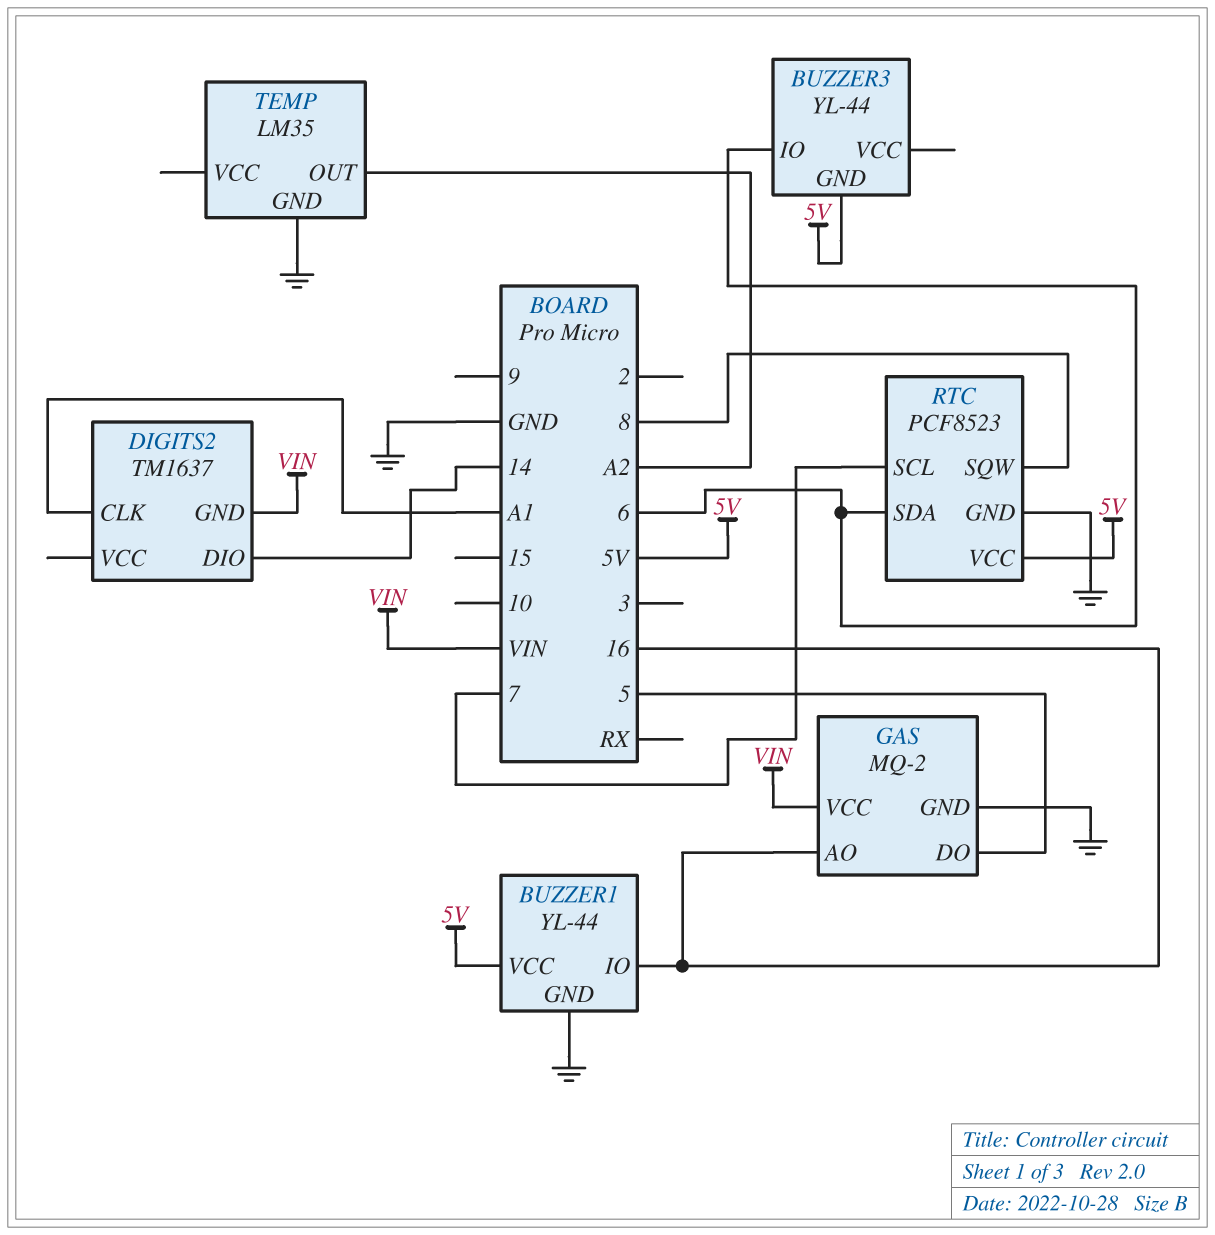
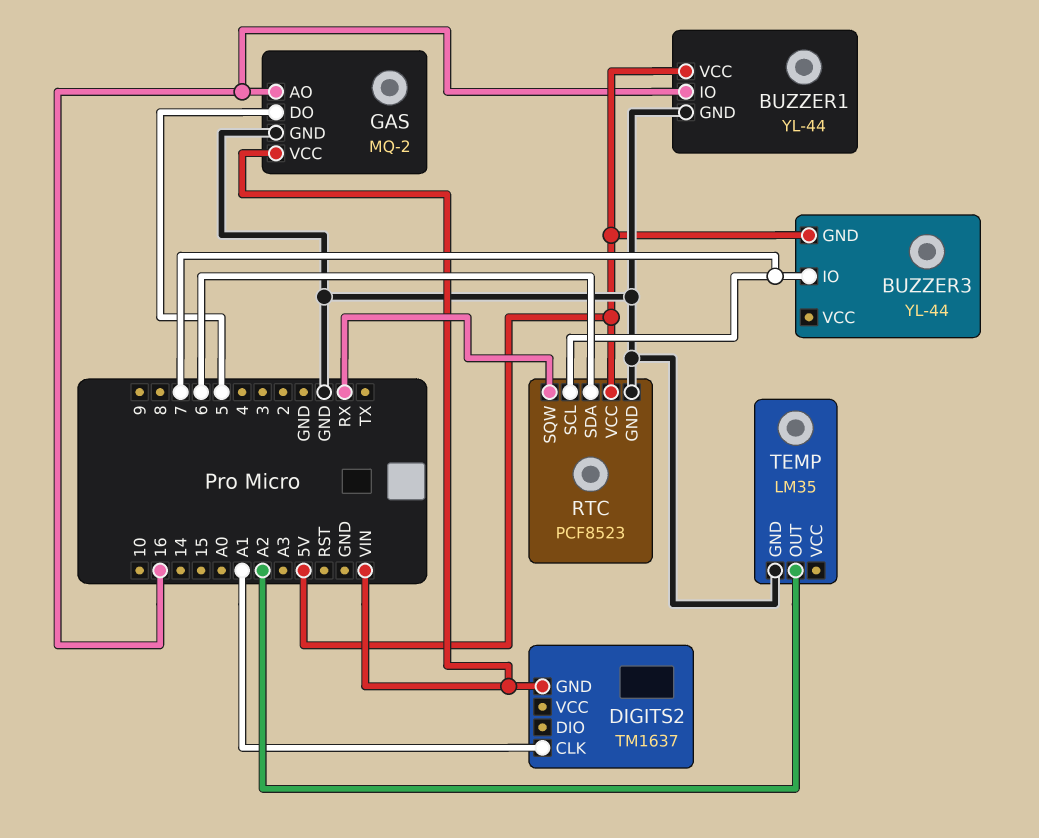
BUZZER3 pin IO: 6 -> 7
DIGITS2 pin DIO: 14 -> none
RTC pin SQW: 8 -> RX

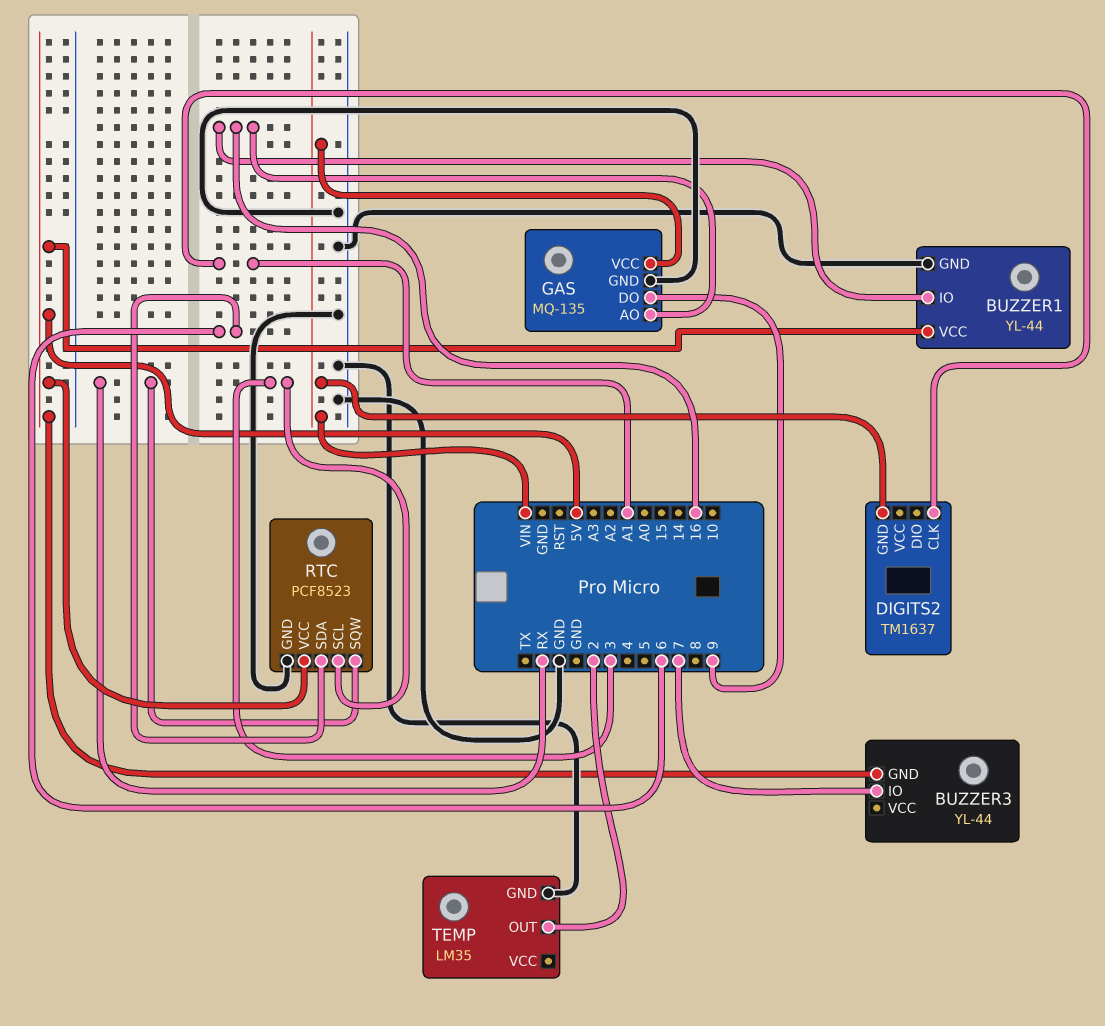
GAS: MQ-2 -> MQ-135
GAS pin DO: 5 -> 9
RTC pin SCL: 7 -> 3
TEMP pin OUT: A2 -> 2

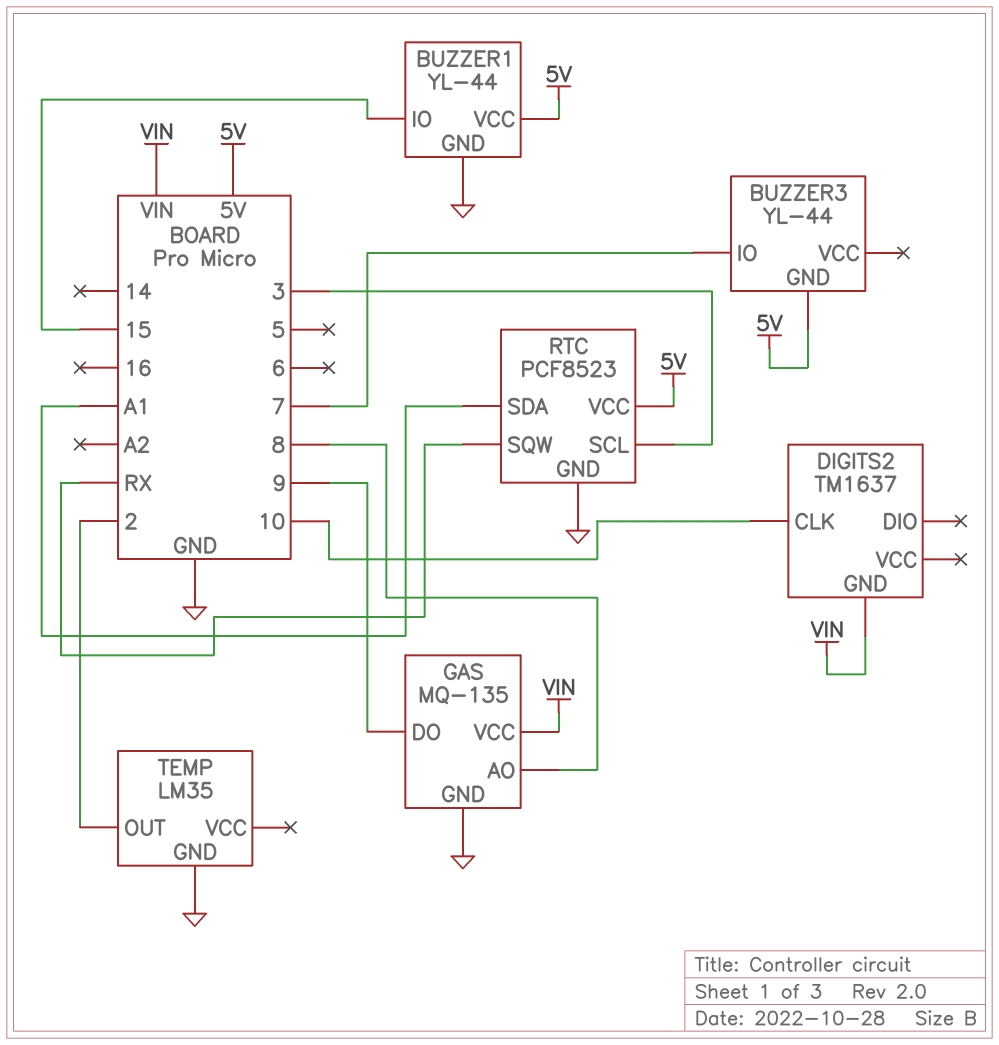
BUZZER1 pin IO: 16 -> 15
DIGITS2 pin CLK: A1 -> 10
GAS pin AO: 16 -> 8
RTC pin SDA: 6 -> A1

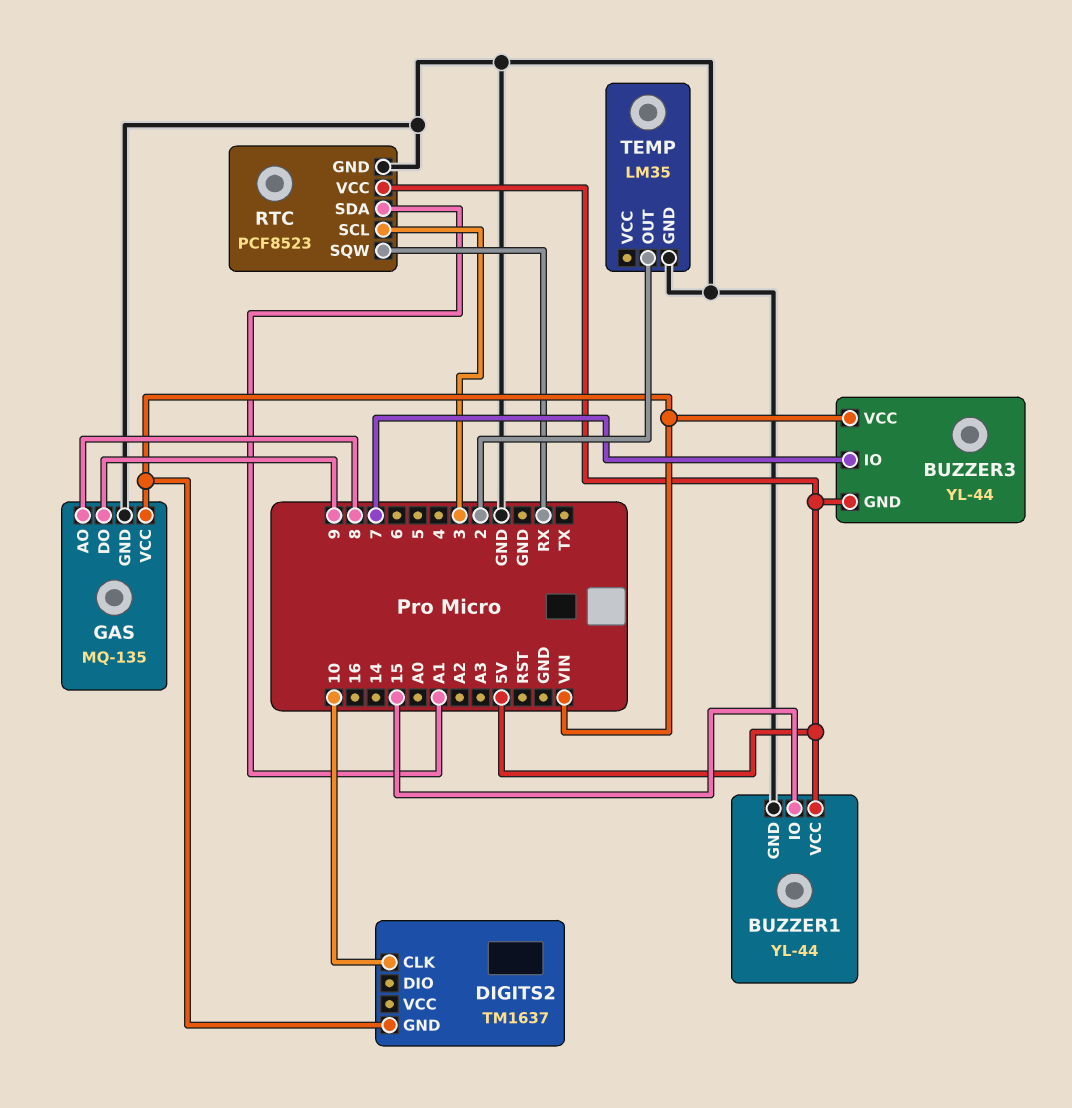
BUZZER3 pin VCC: none -> VIN

